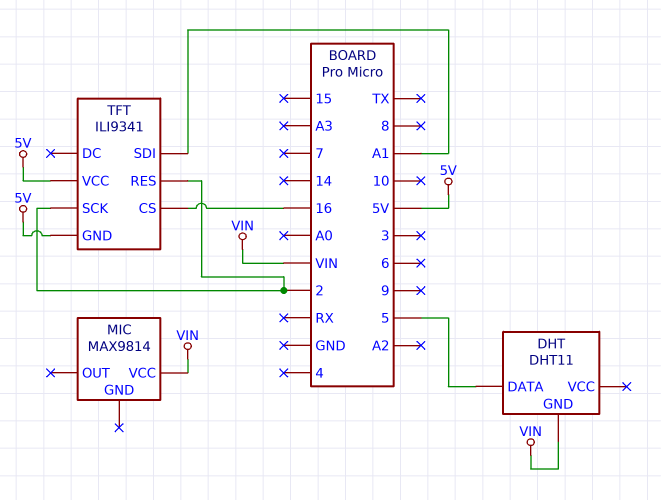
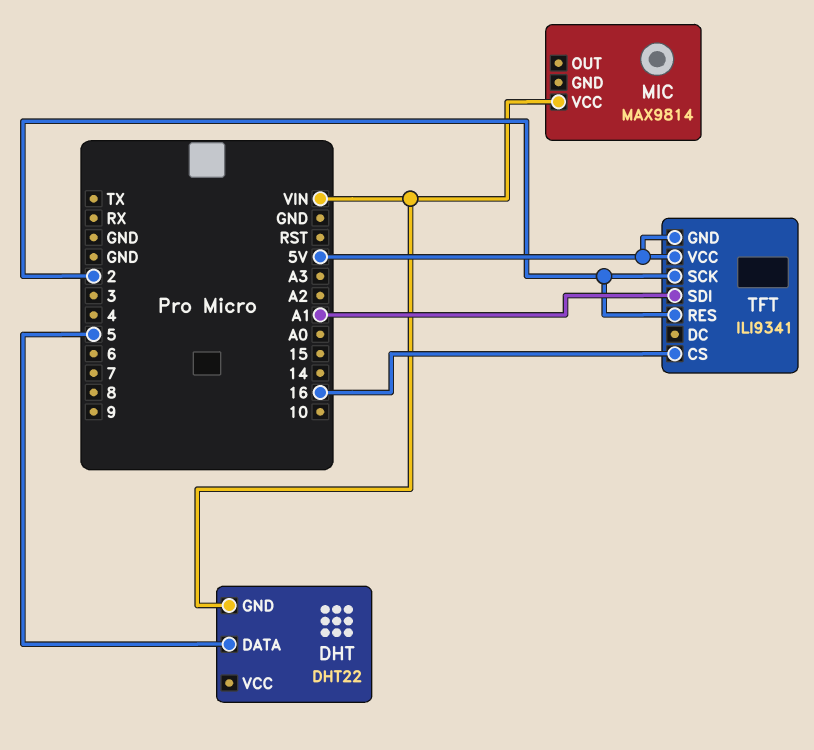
DHT: DHT11 -> DHT22

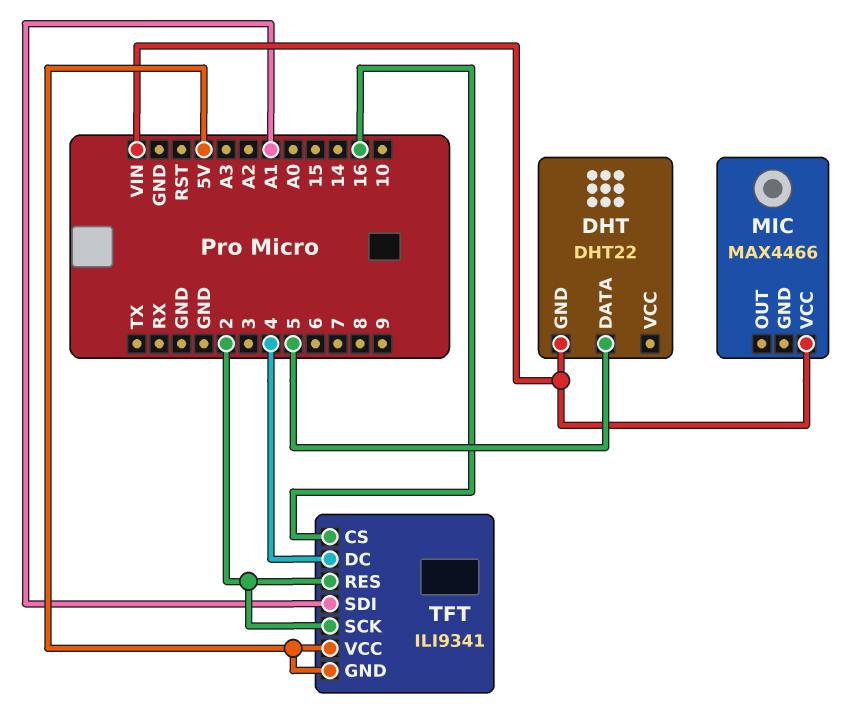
MIC: MAX9814 -> MAX4466
TFT pin DC: none -> 4

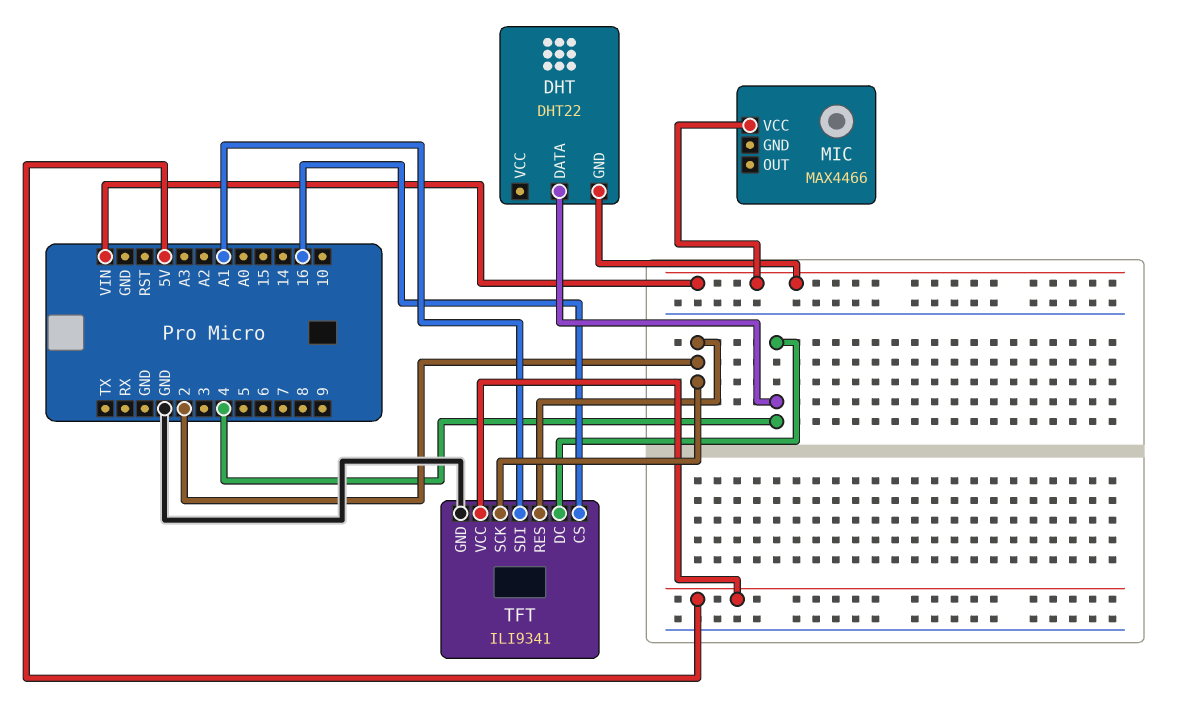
DHT pin DATA: 5 -> 4
TFT pin GND: 5V -> GND

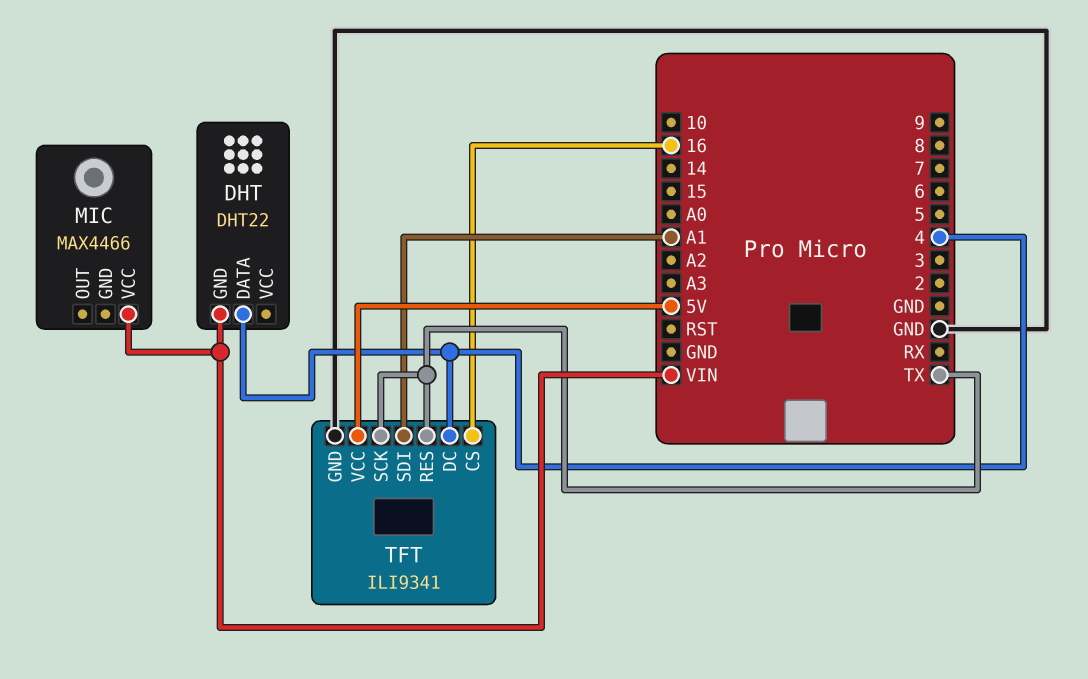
TFT pin RES: 2 -> TX
TFT pin SCK: 2 -> TX

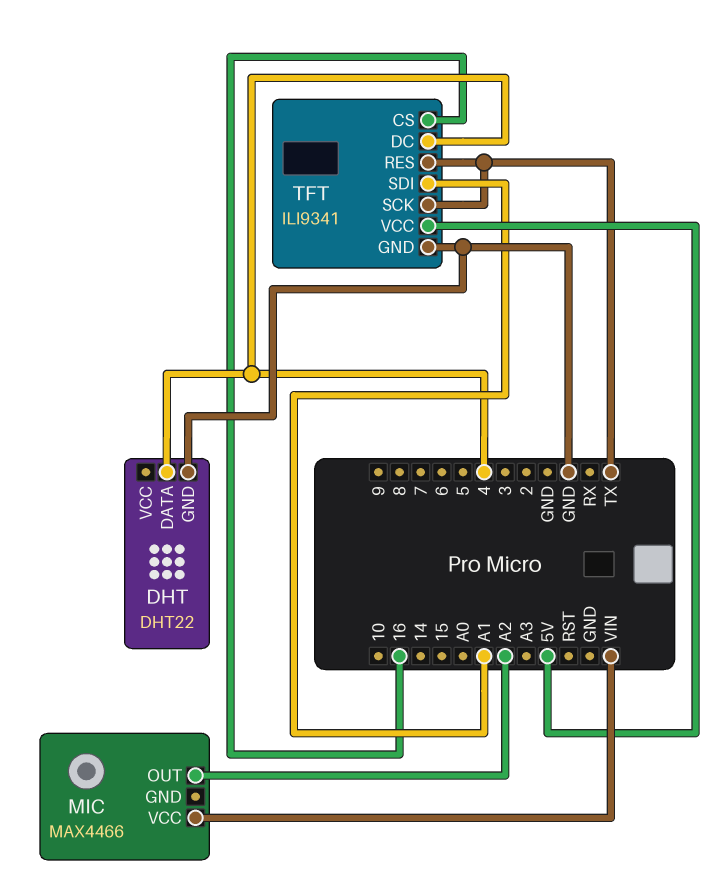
DHT pin GND: VIN -> GND
MIC pin OUT: none -> A2

